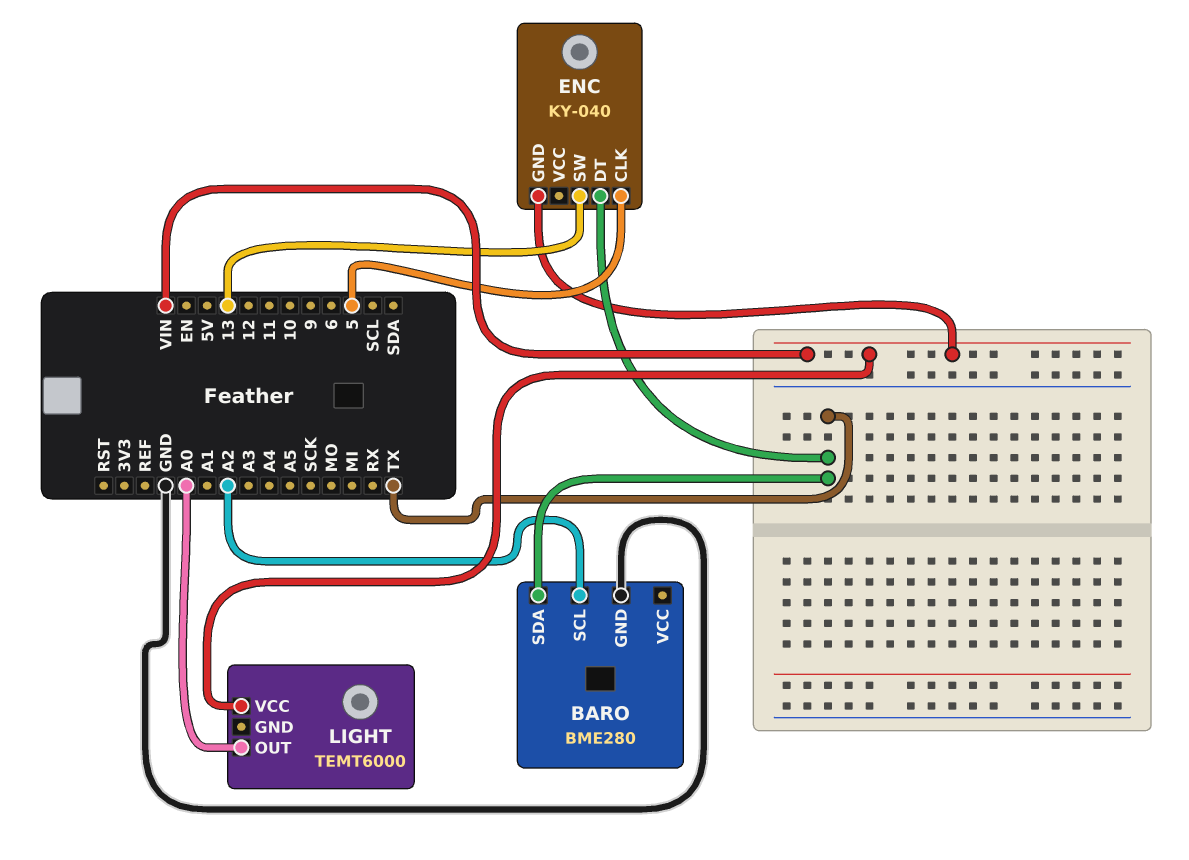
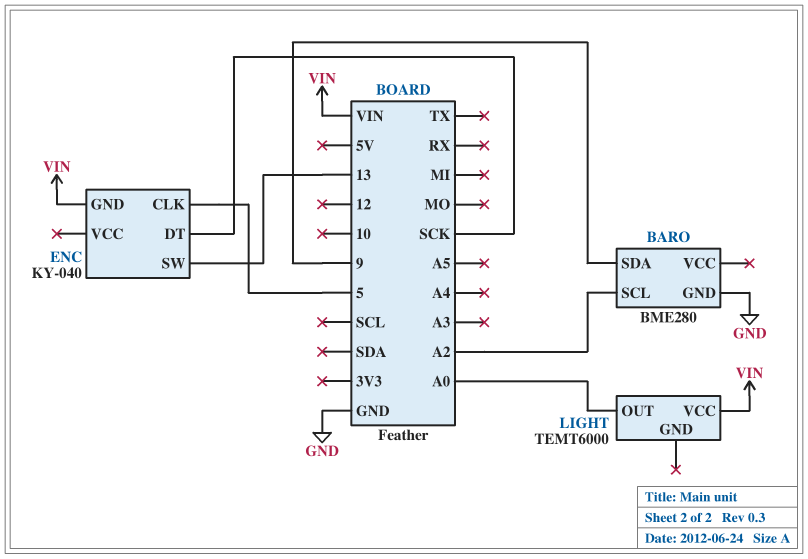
BARO pin SDA: TX -> 9
ENC pin DT: TX -> SCK

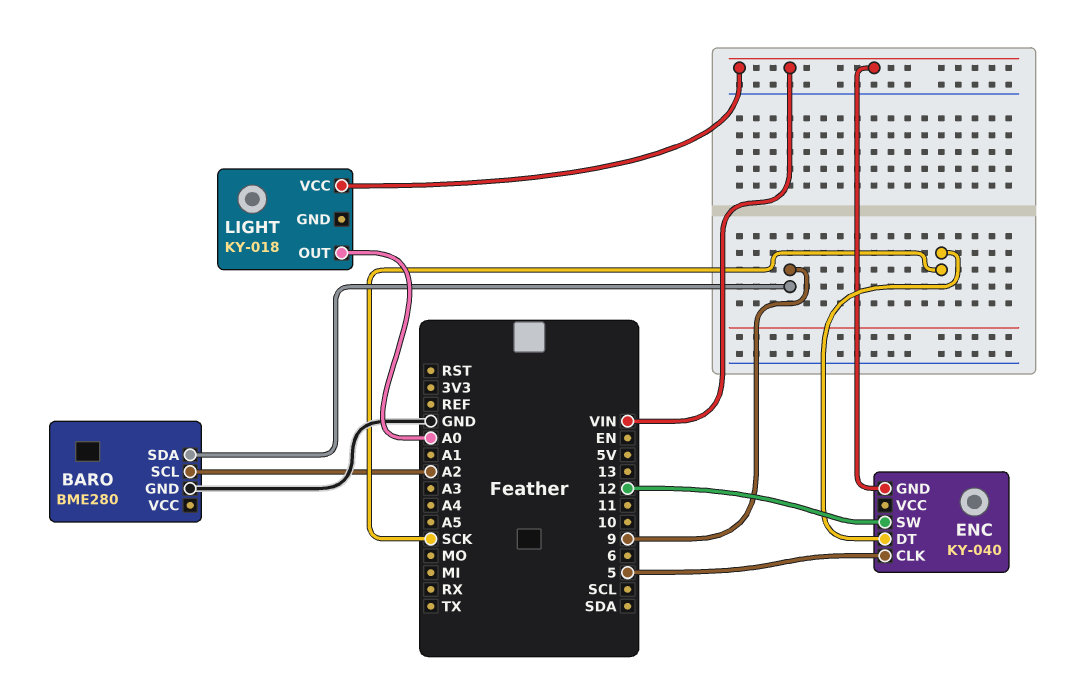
ENC pin SW: 13 -> 12
LIGHT: TEMT6000 -> KY-018

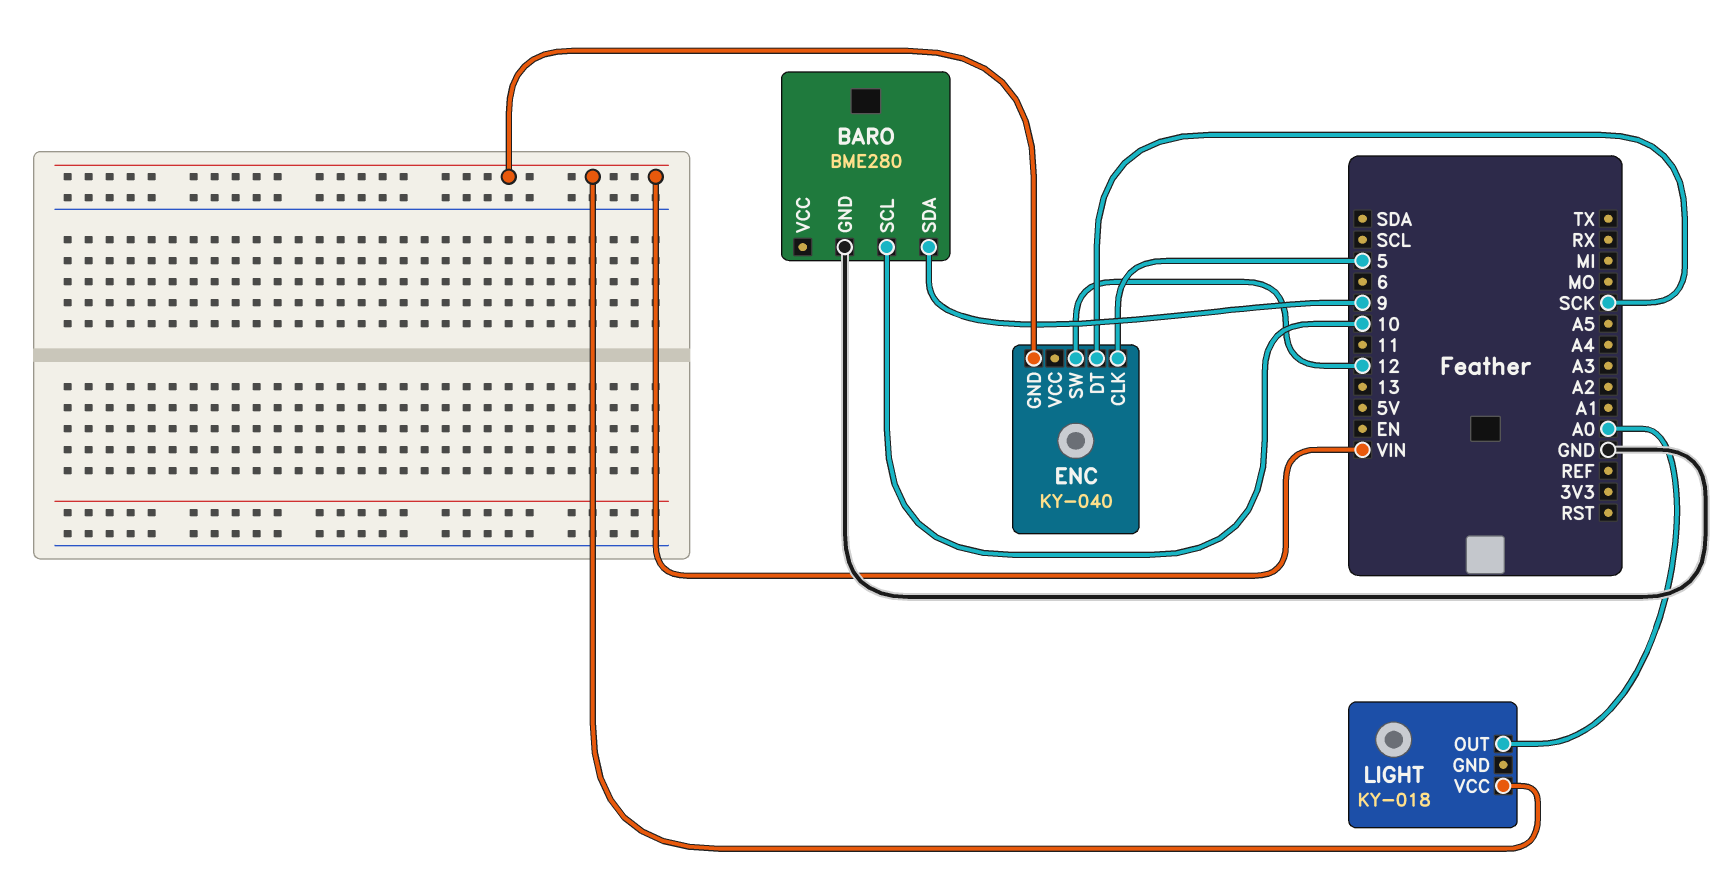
BARO pin SCL: A2 -> 10

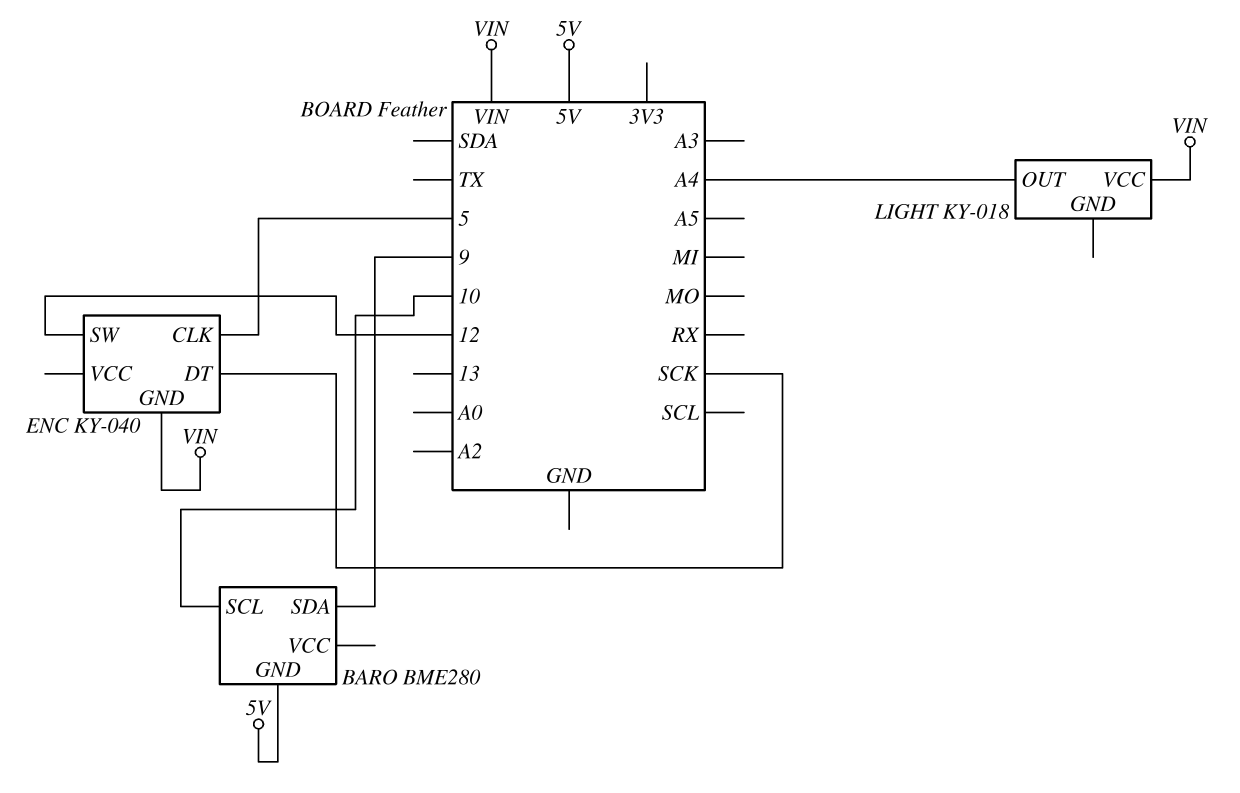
BARO pin GND: GND -> 5V
LIGHT pin OUT: A0 -> A4

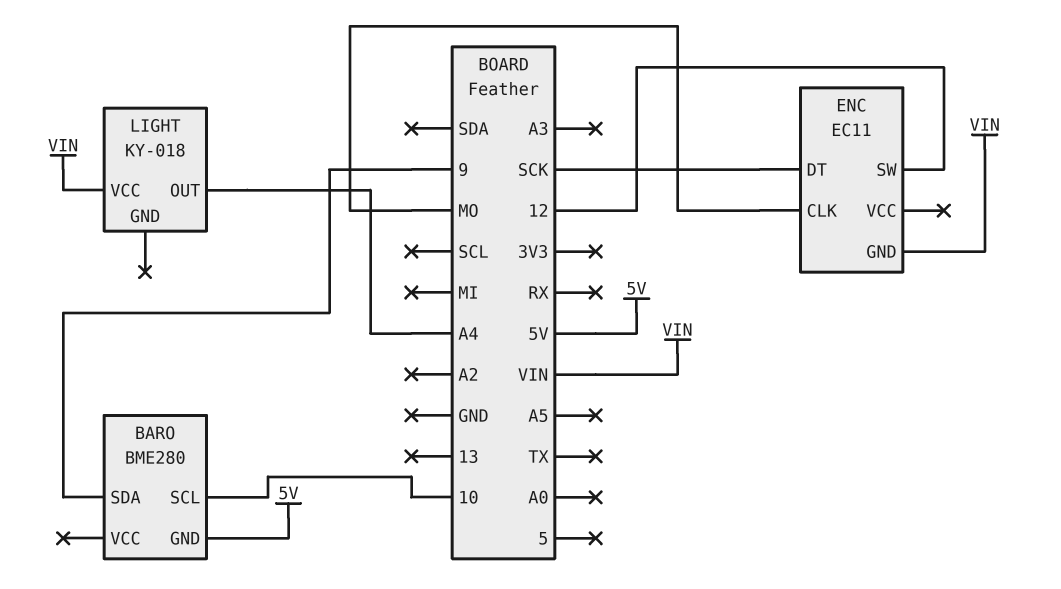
ENC: KY-040 -> EC11
ENC pin CLK: 5 -> MO

